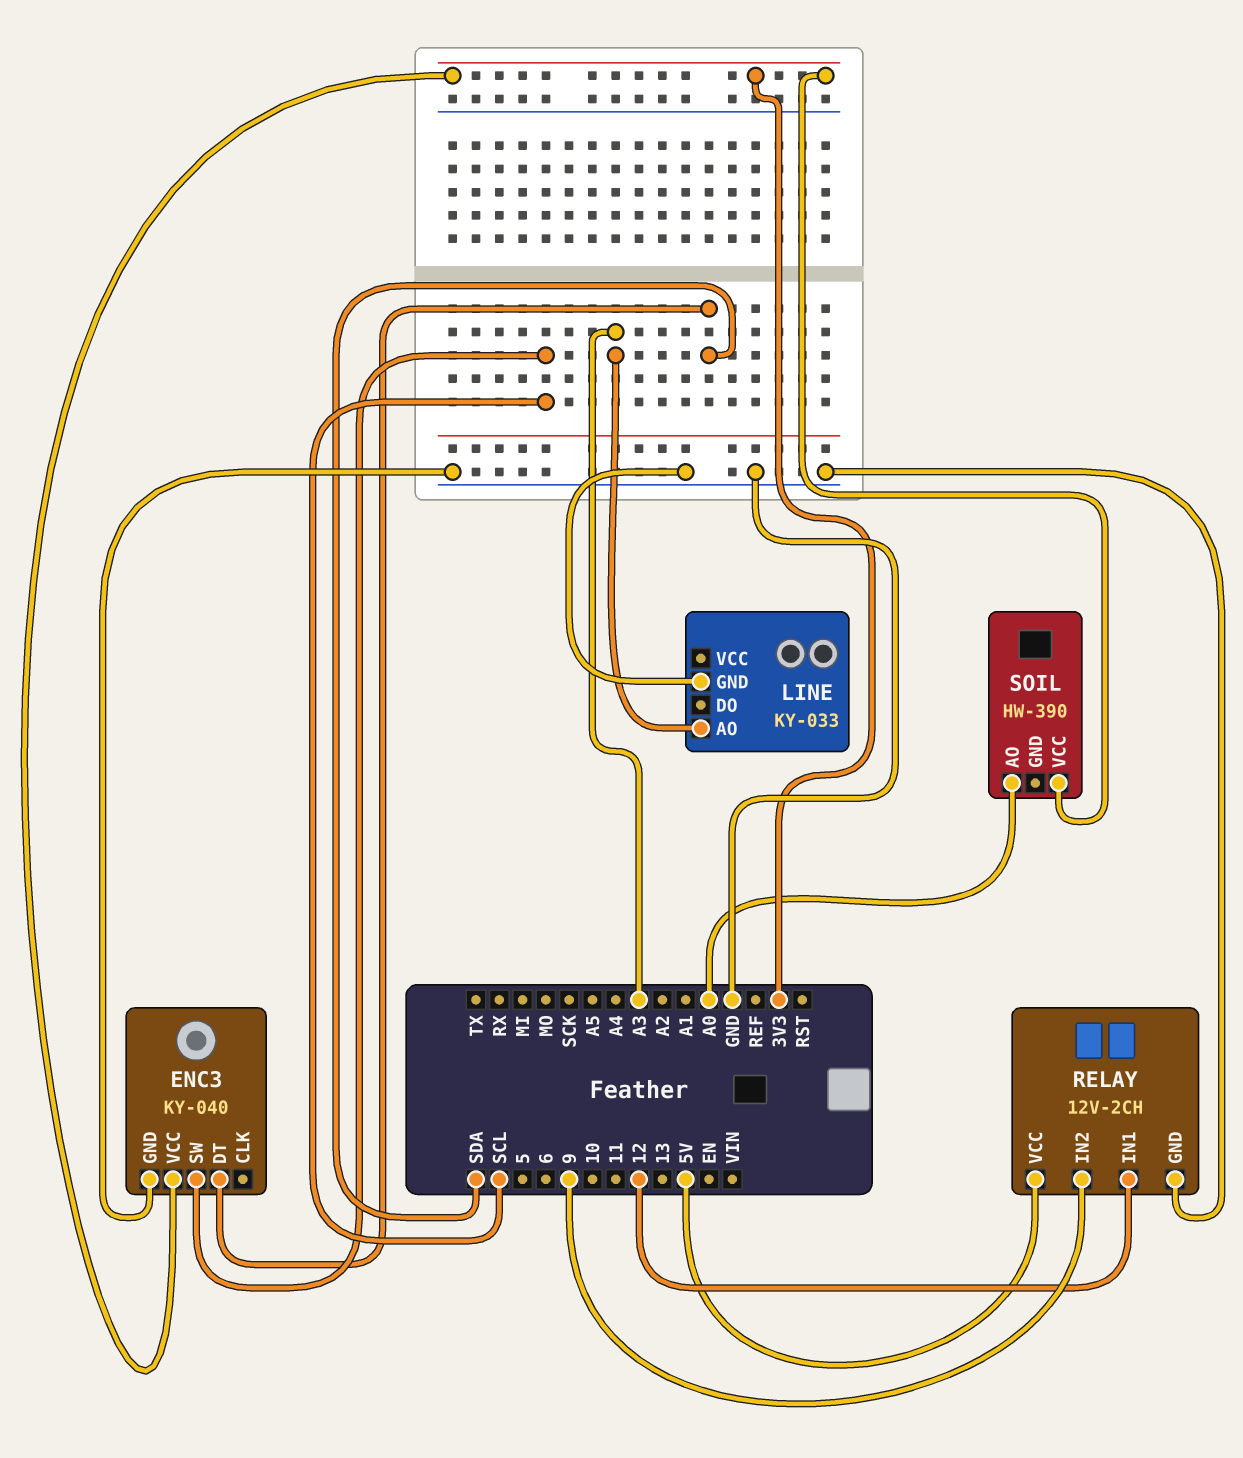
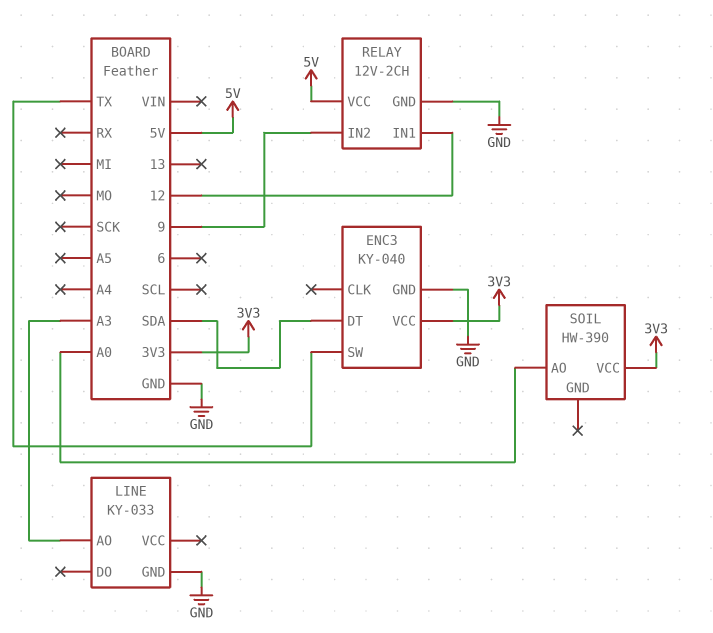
ENC3 pin SW: SCL -> TX

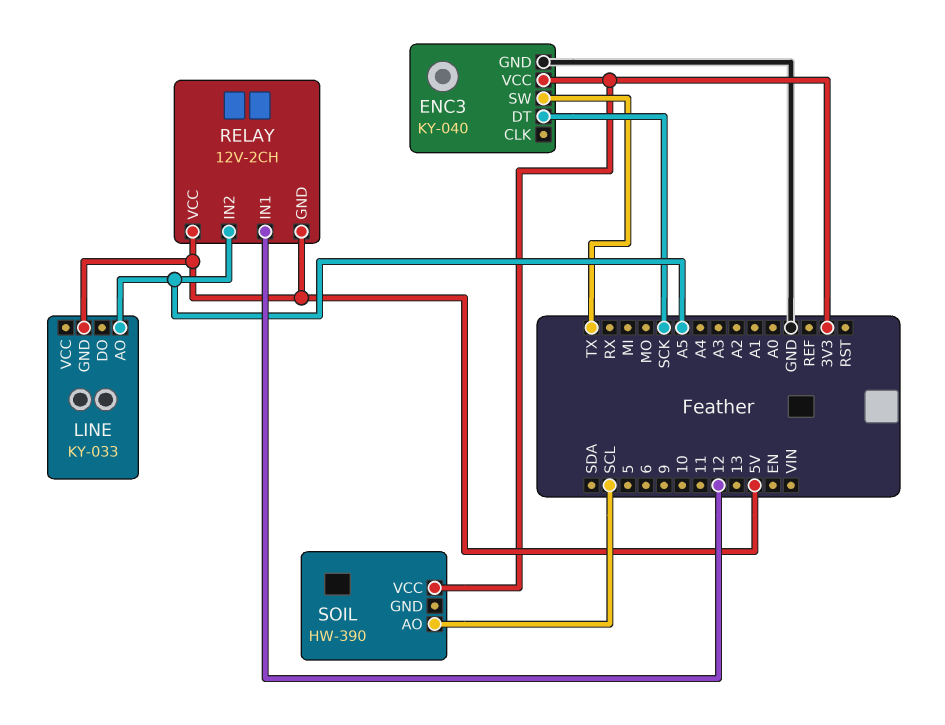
ENC3 pin DT: SDA -> SCK
LINE pin AO: A3 -> A5
LINE pin GND: GND -> 5V
RELAY pin GND: GND -> 5V
RELAY pin IN2: 9 -> A5
SOIL pin AO: A0 -> SCL

